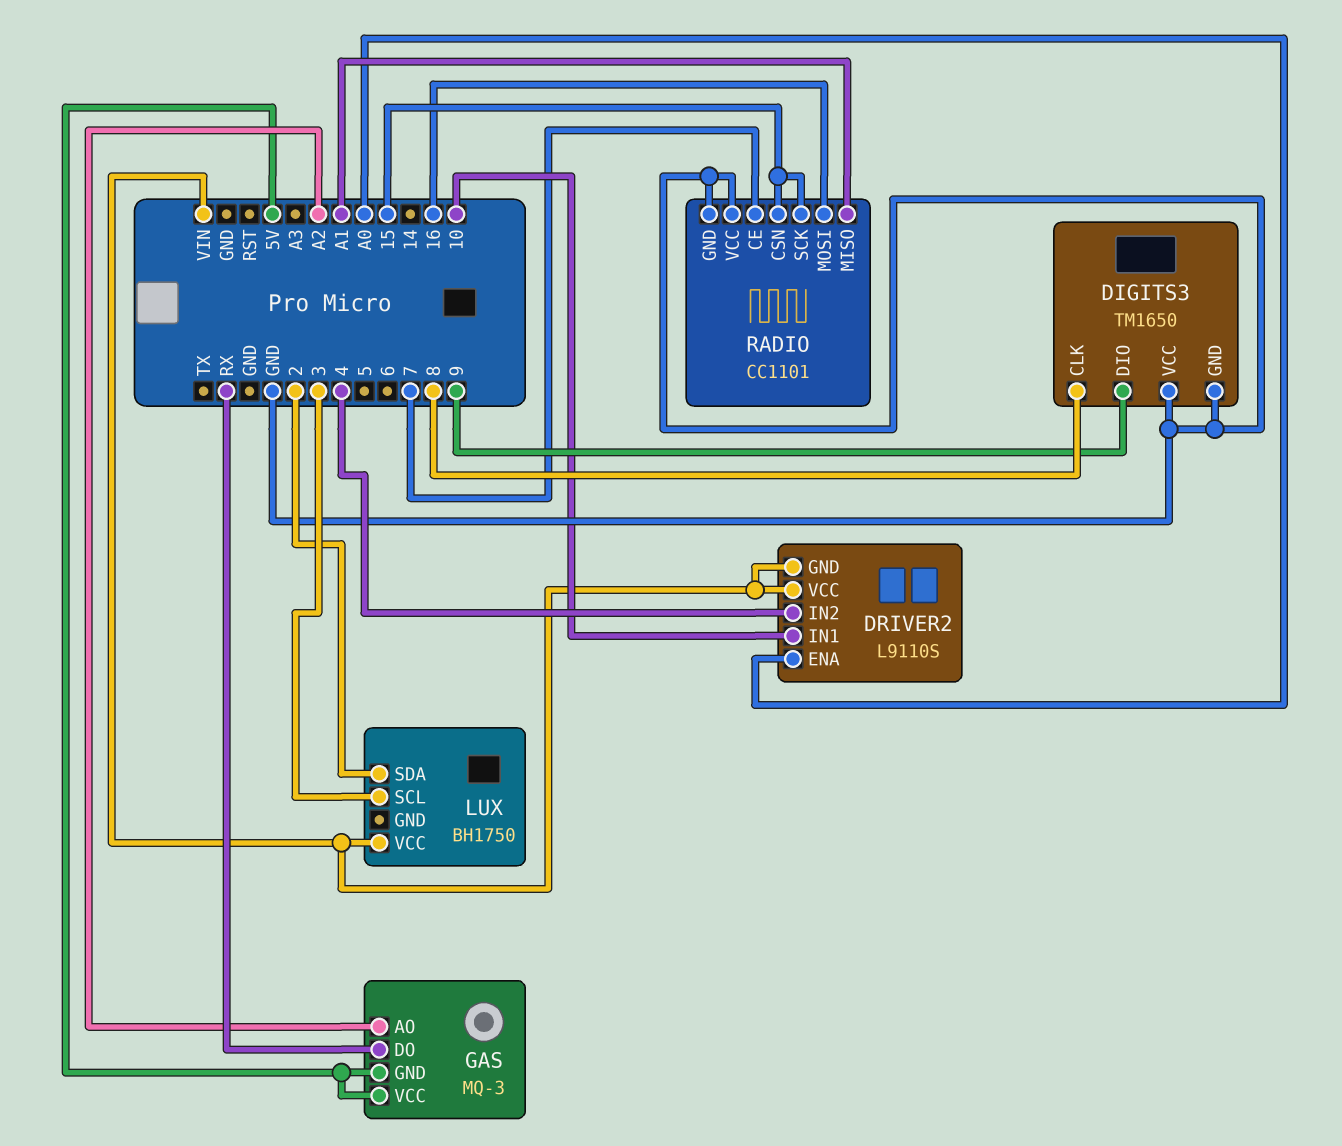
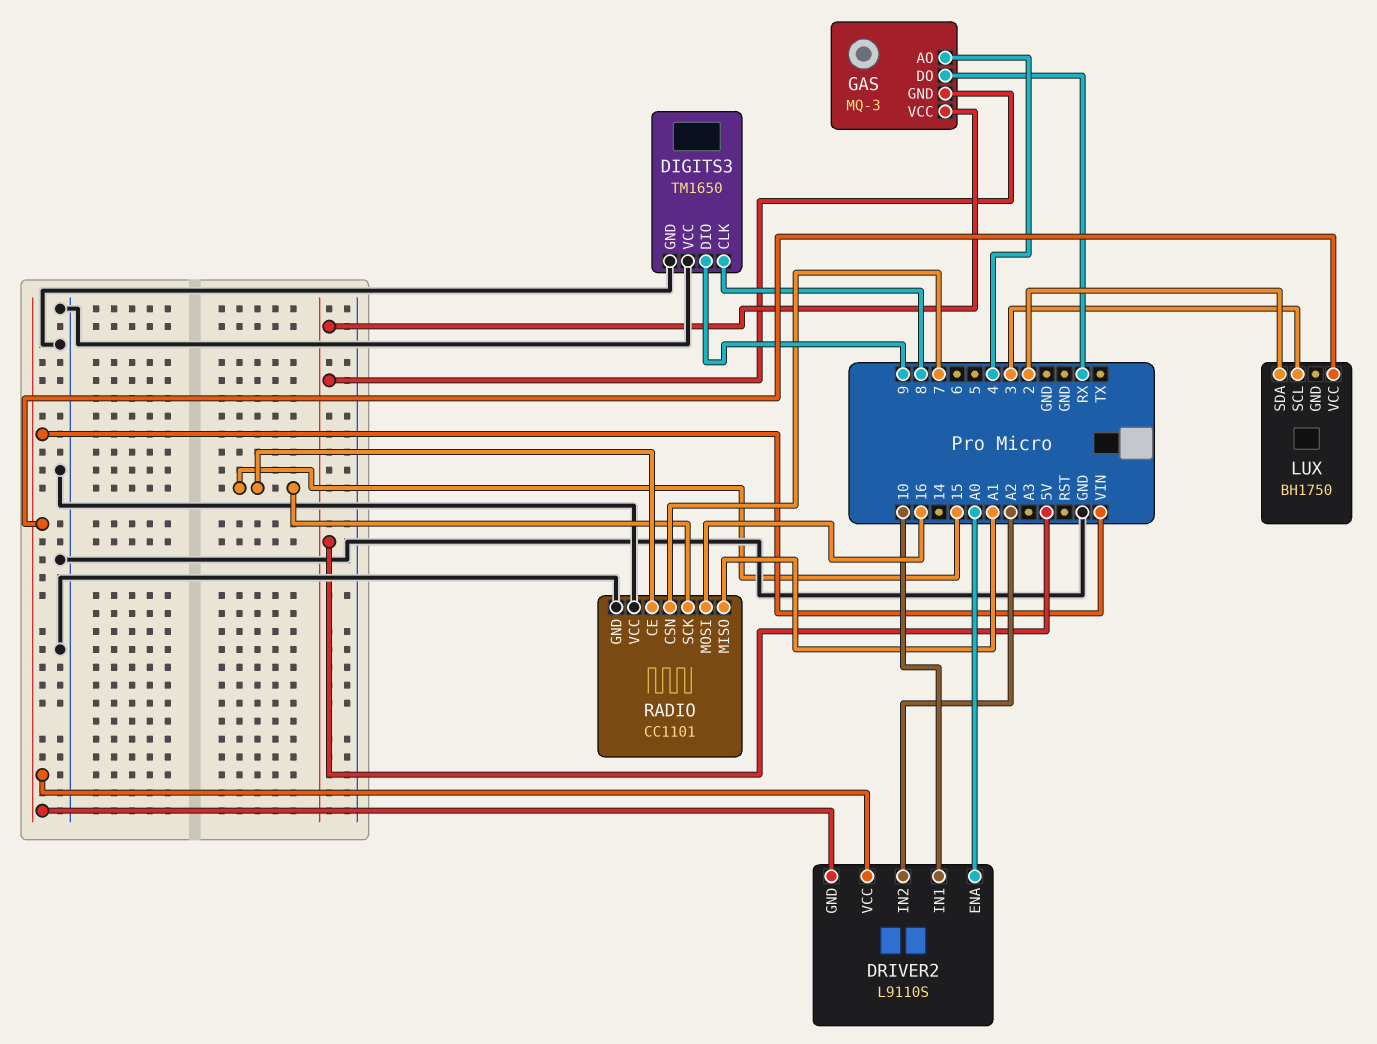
DRIVER2 pin IN2: 4 -> A2
GAS pin AO: A2 -> 4
RADIO pin CE: 7 -> 15
RADIO pin CSN: 15 -> 7

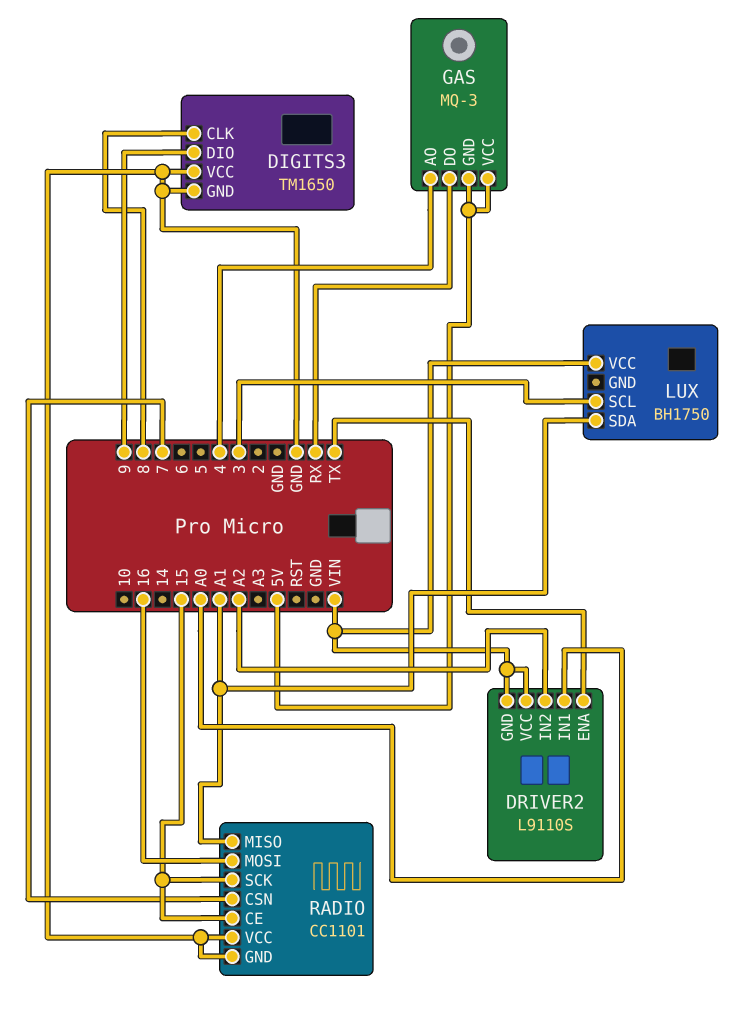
DRIVER2 pin ENA: A0 -> TX
DRIVER2 pin IN1: 10 -> A0
LUX pin SDA: 2 -> A1

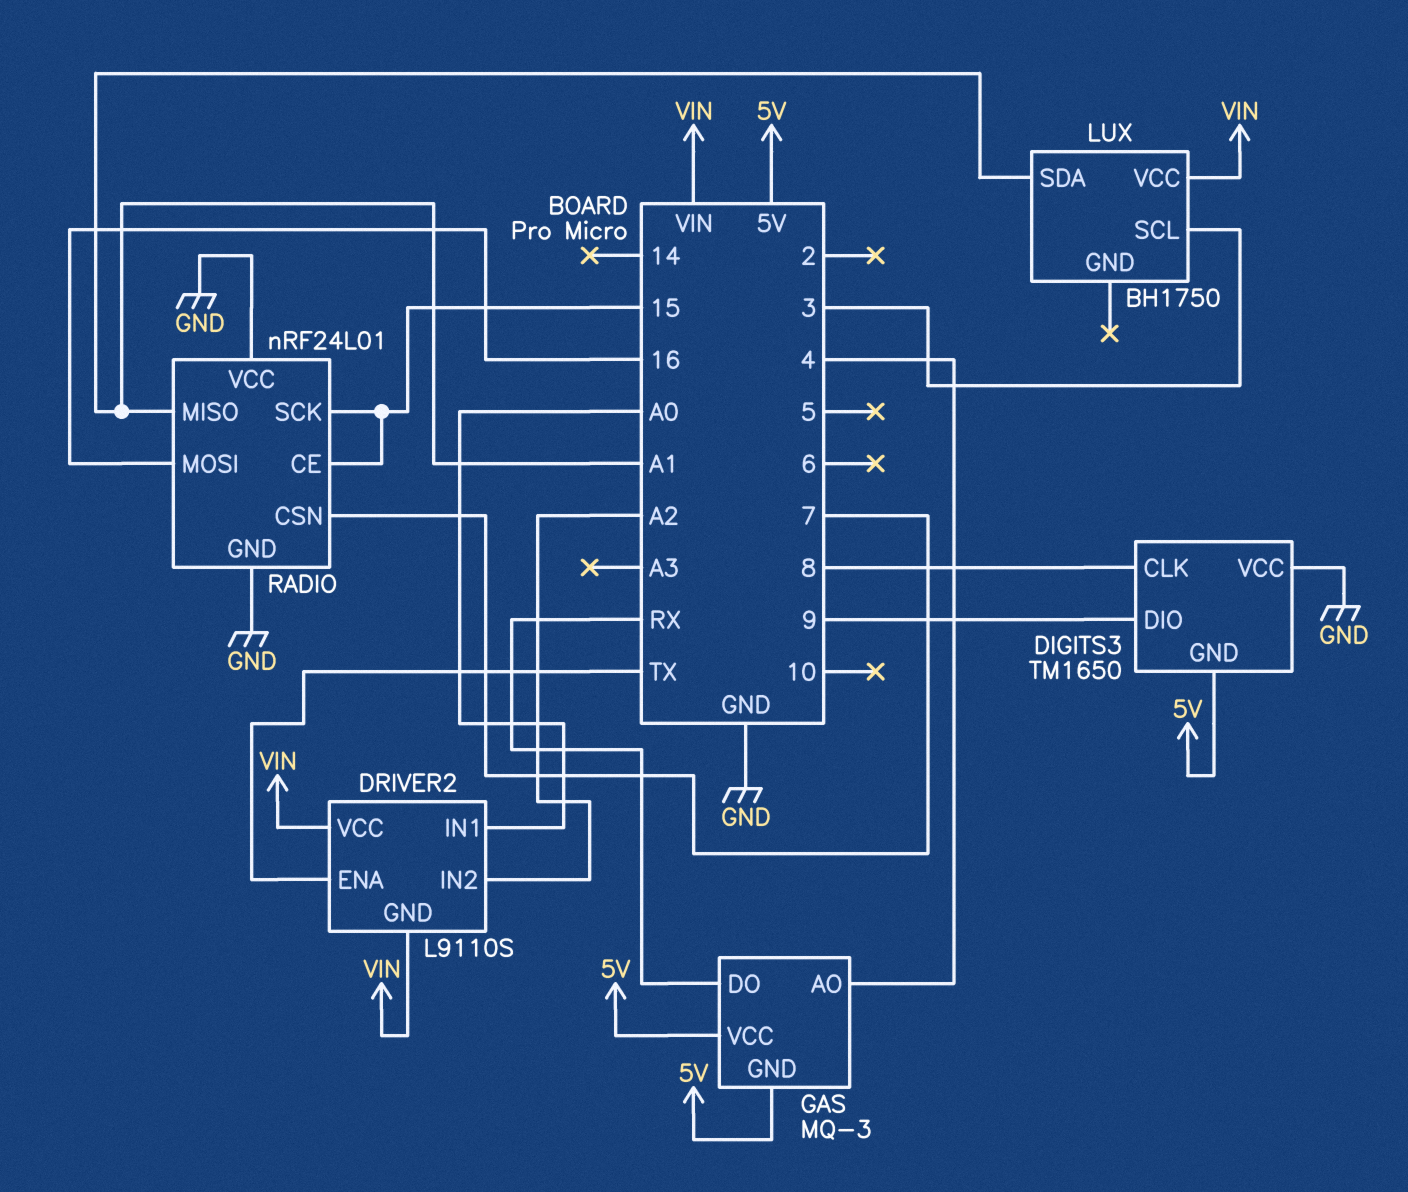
DIGITS3 pin GND: GND -> 5V
RADIO: CC1101 -> nRF24L01

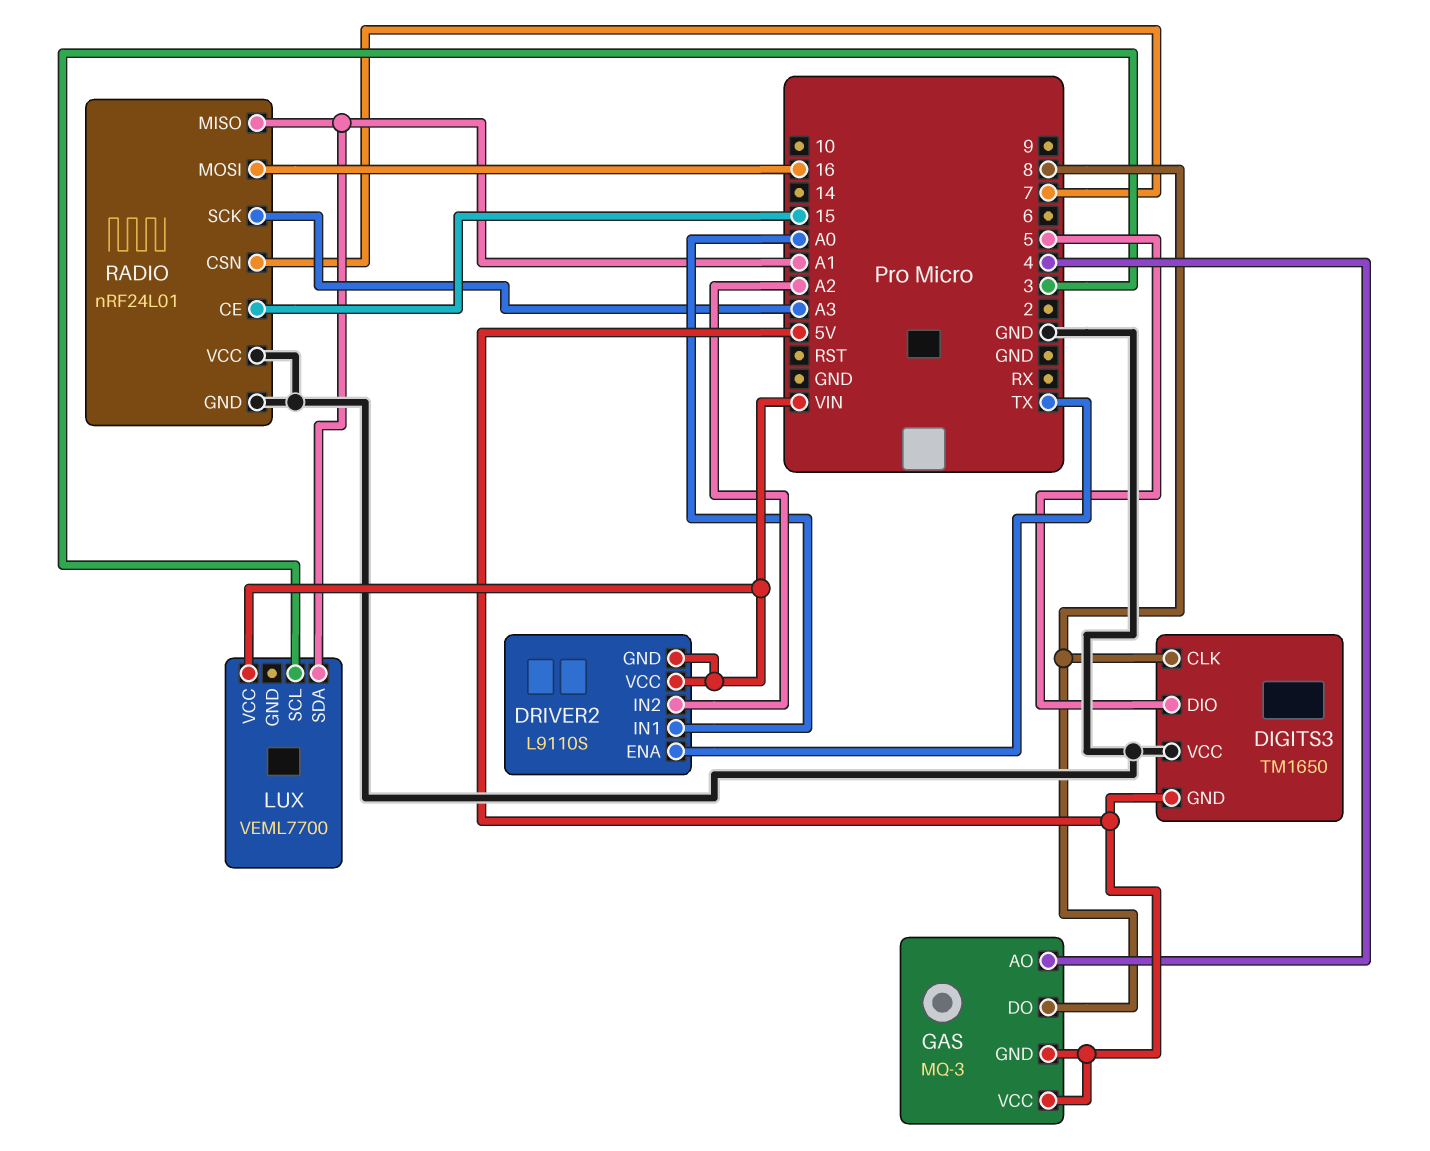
DIGITS3 pin DIO: 9 -> 5
GAS pin DO: RX -> 8
LUX: BH1750 -> VEML7700
RADIO pin SCK: 15 -> A3

